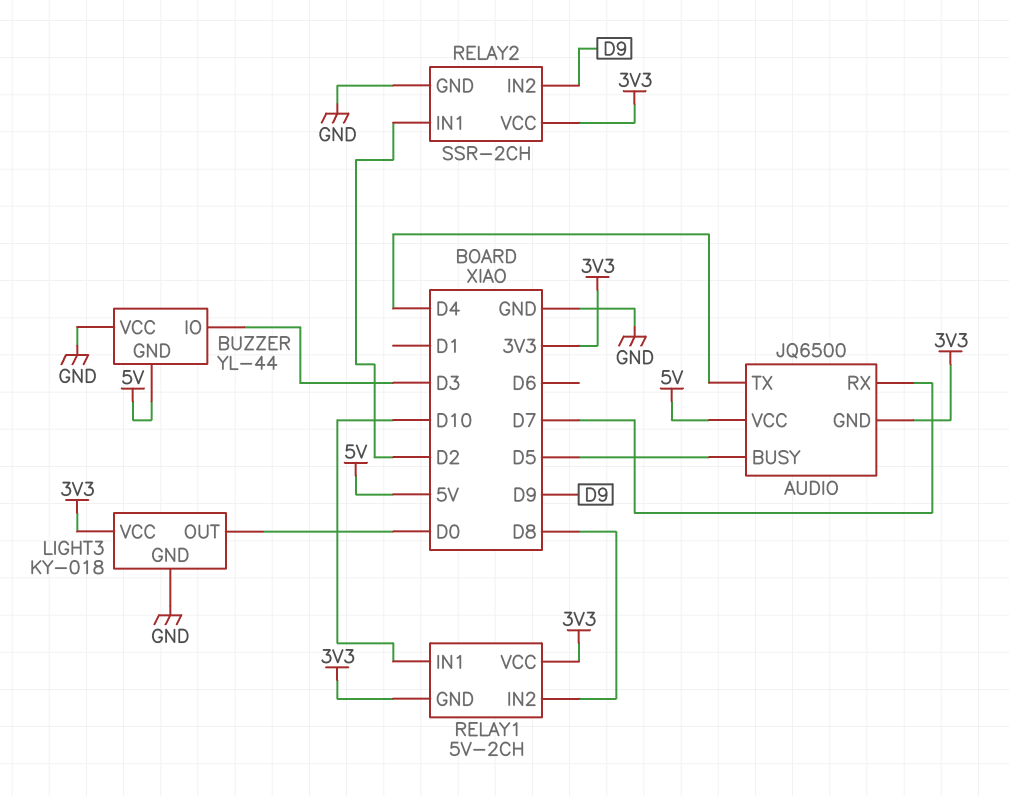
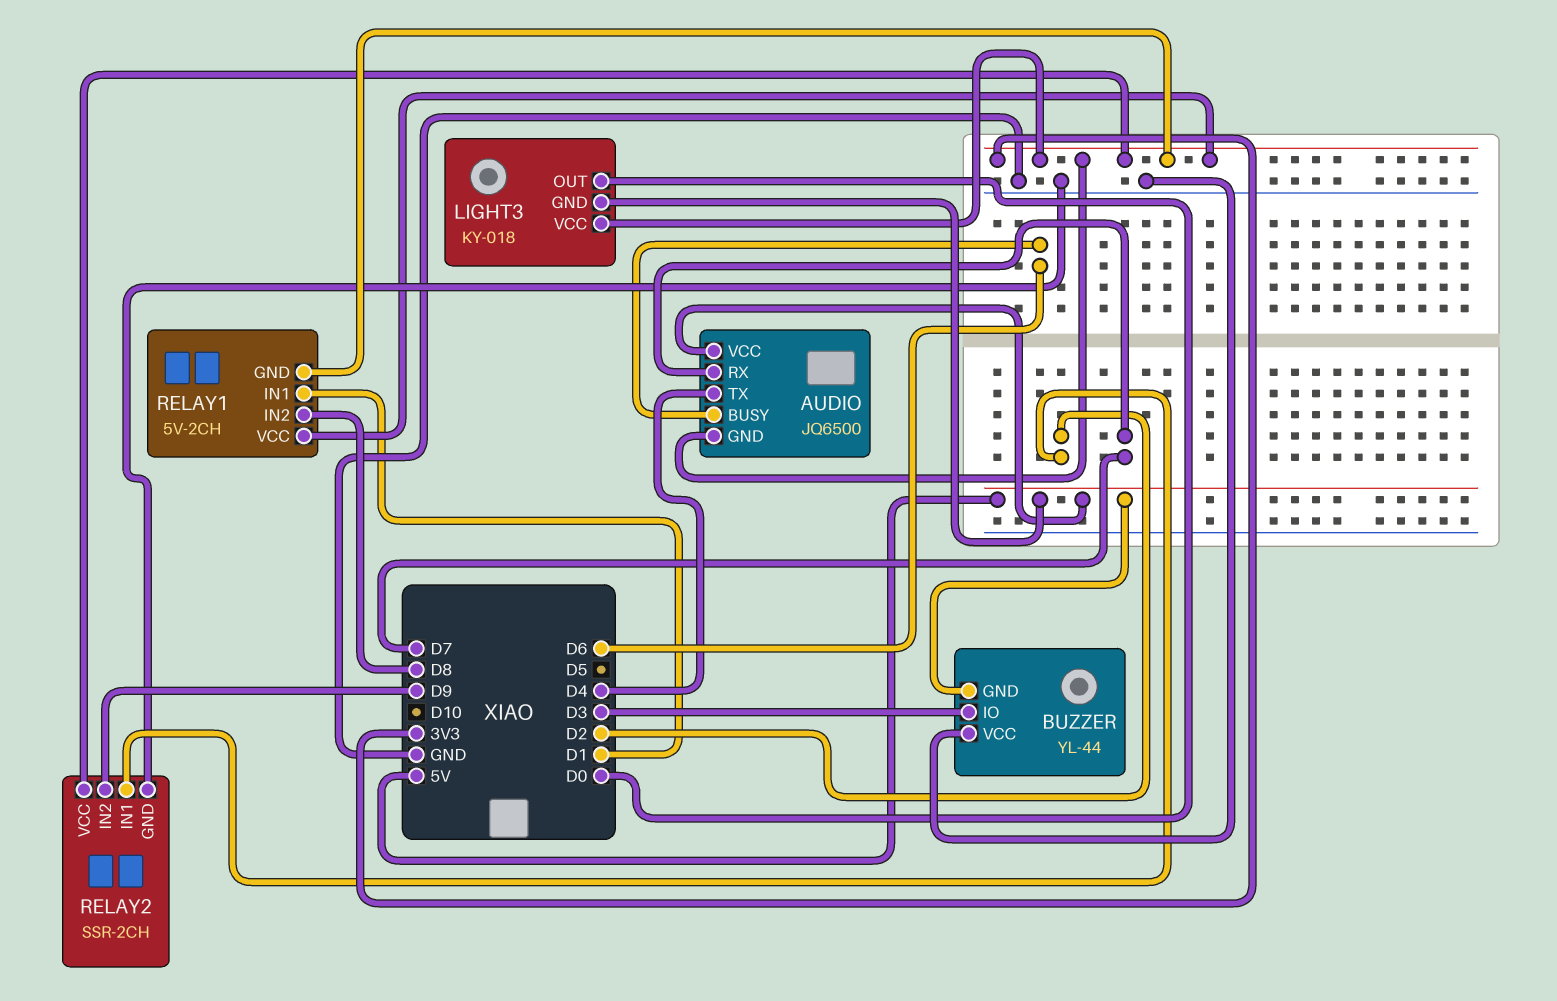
AUDIO pin BUSY: D5 -> D6
LIGHT3 pin GND: GND -> 5V
RELAY1 pin IN1: D10 -> D1

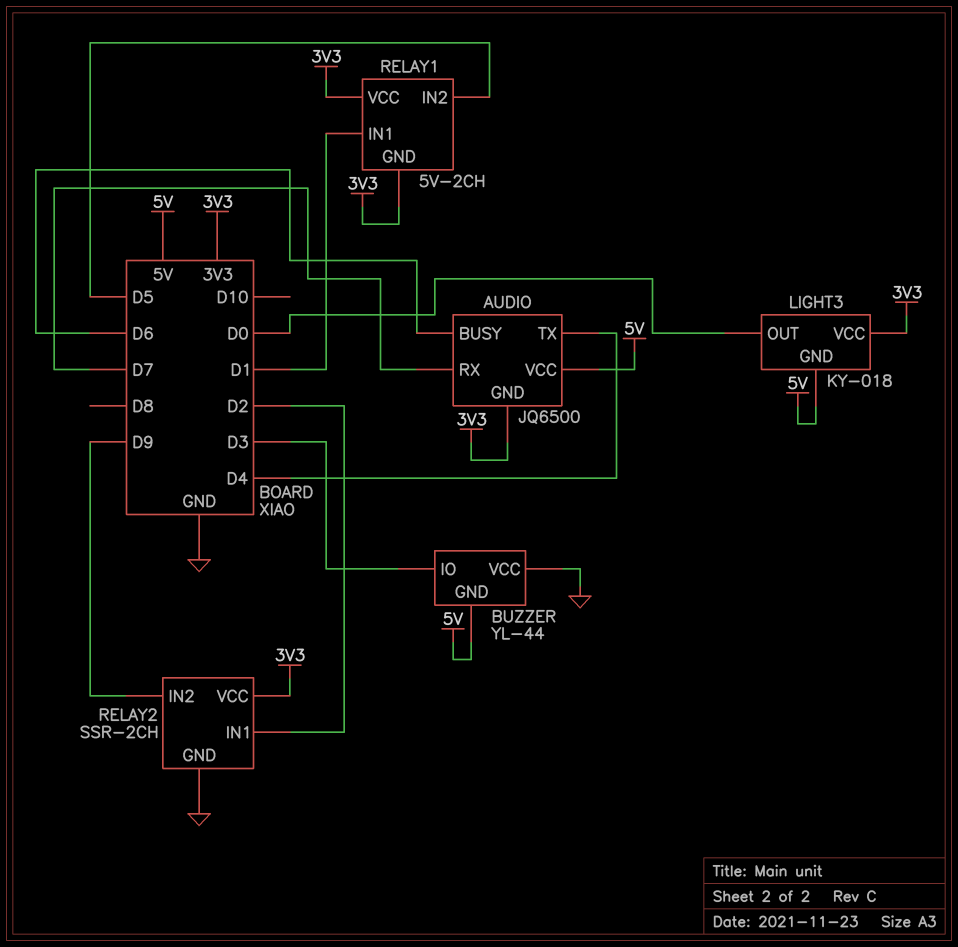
RELAY1 pin IN2: D8 -> D5

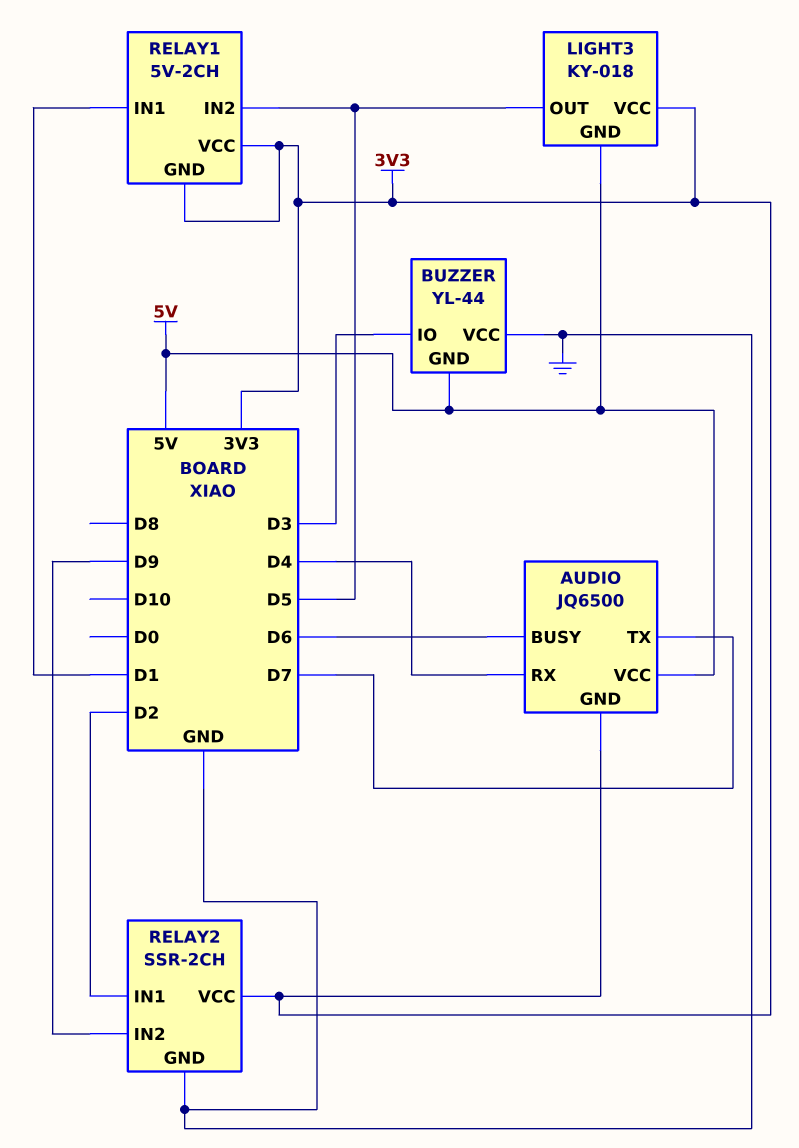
AUDIO pin RX: D7 -> D4
AUDIO pin TX: D4 -> D7
LIGHT3 pin OUT: D0 -> D5

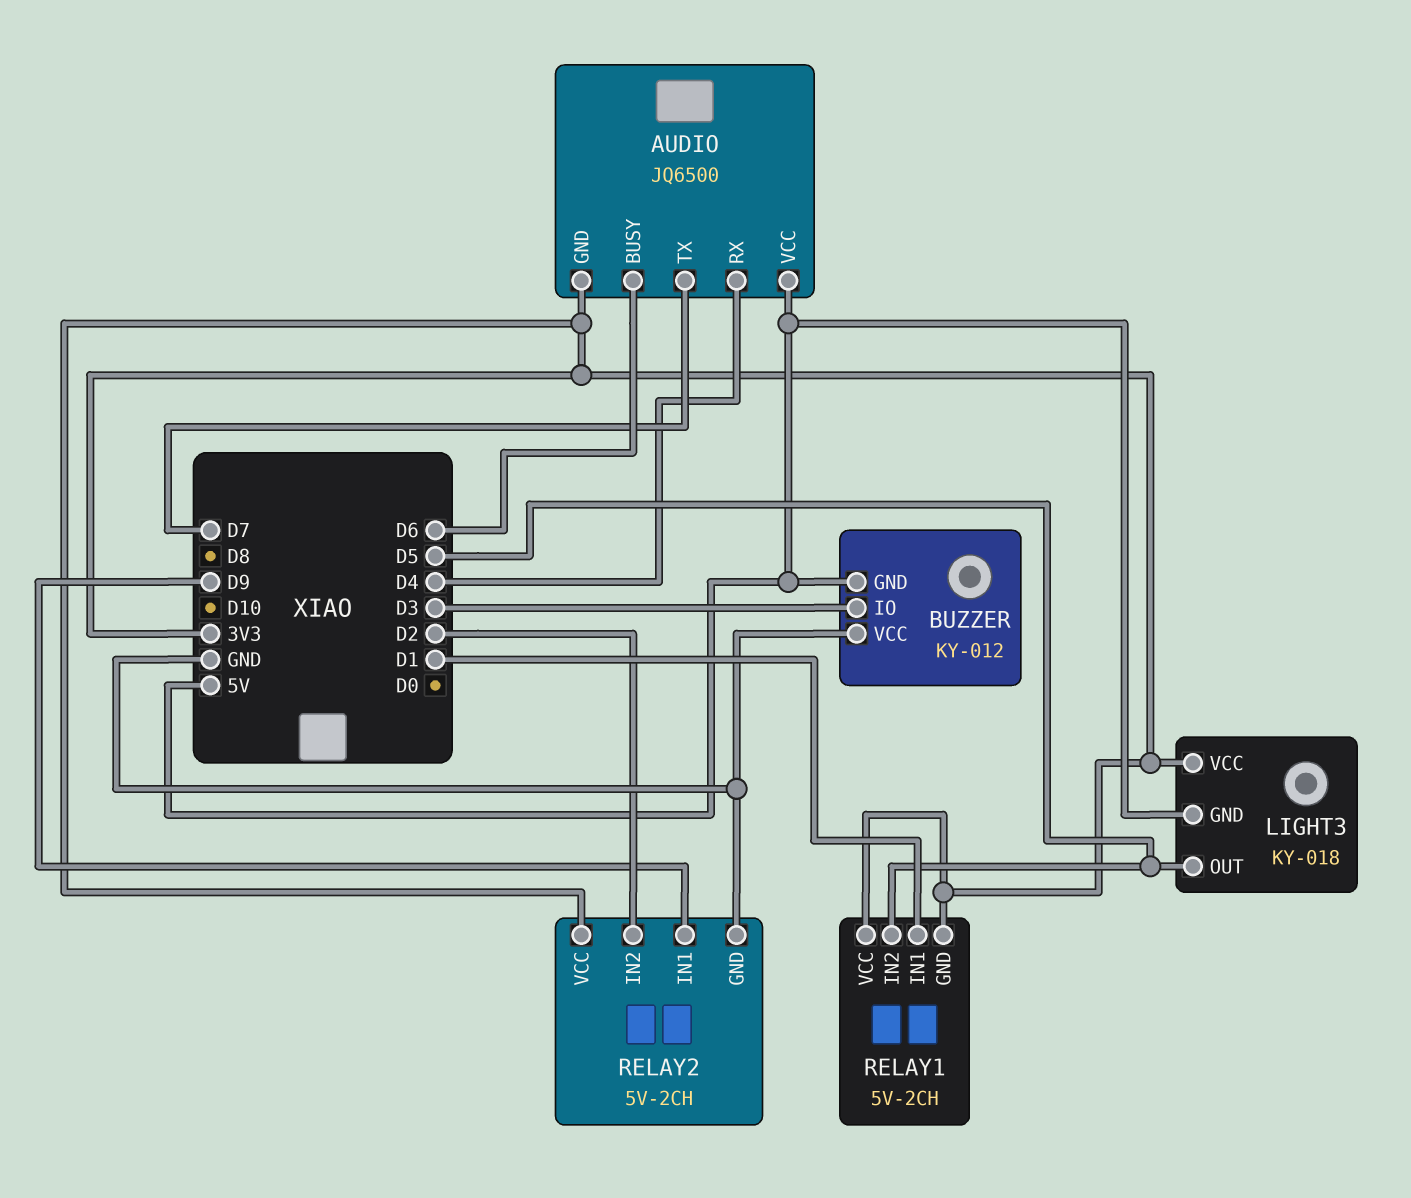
BUZZER: YL-44 -> KY-012
RELAY2: SSR-2CH -> 5V-2CH
RELAY2 pin IN1: D2 -> D9
RELAY2 pin IN2: D9 -> D2

